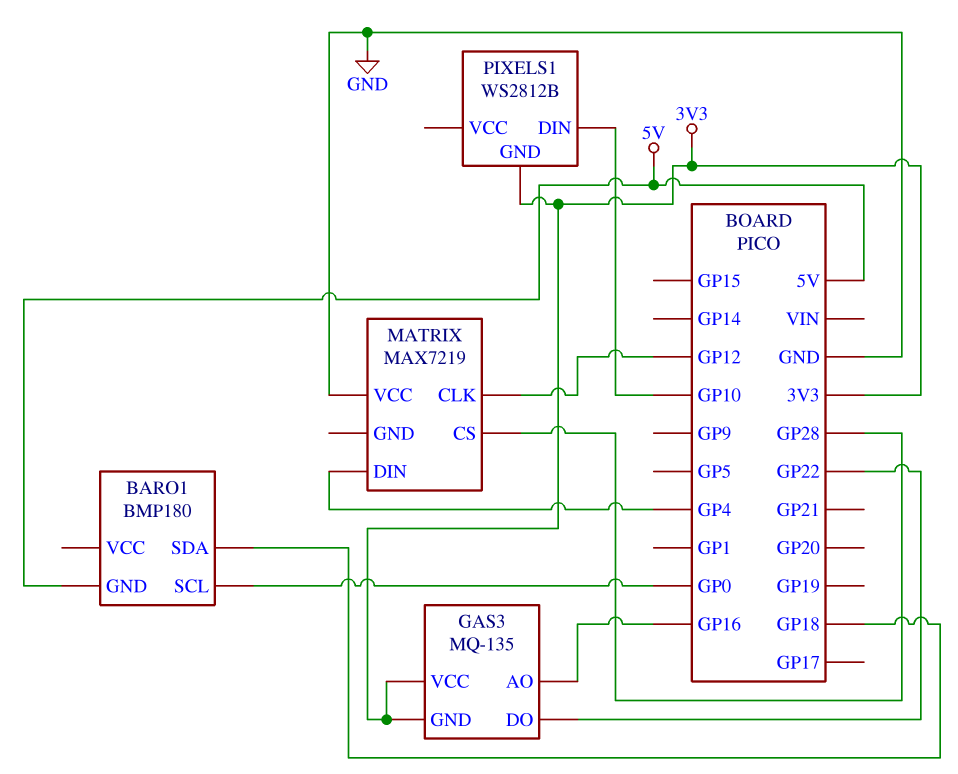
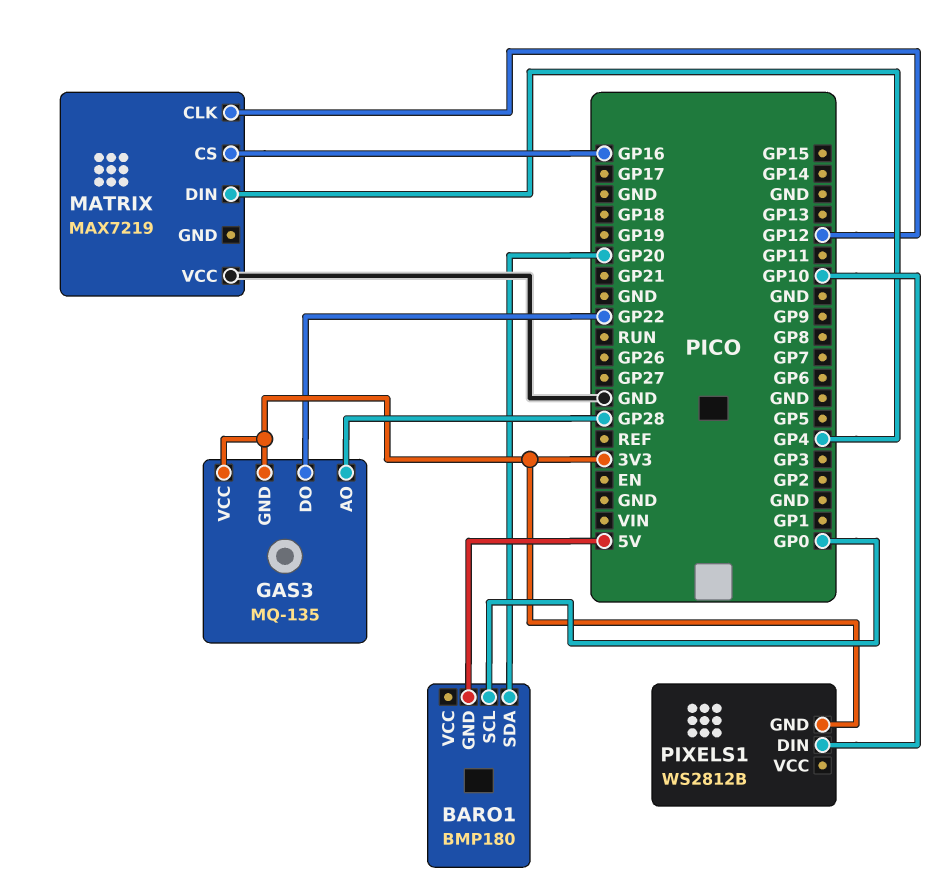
BARO1 pin SDA: GP18 -> GP20
GAS3 pin AO: GP16 -> GP28
MATRIX pin CS: GP28 -> GP16

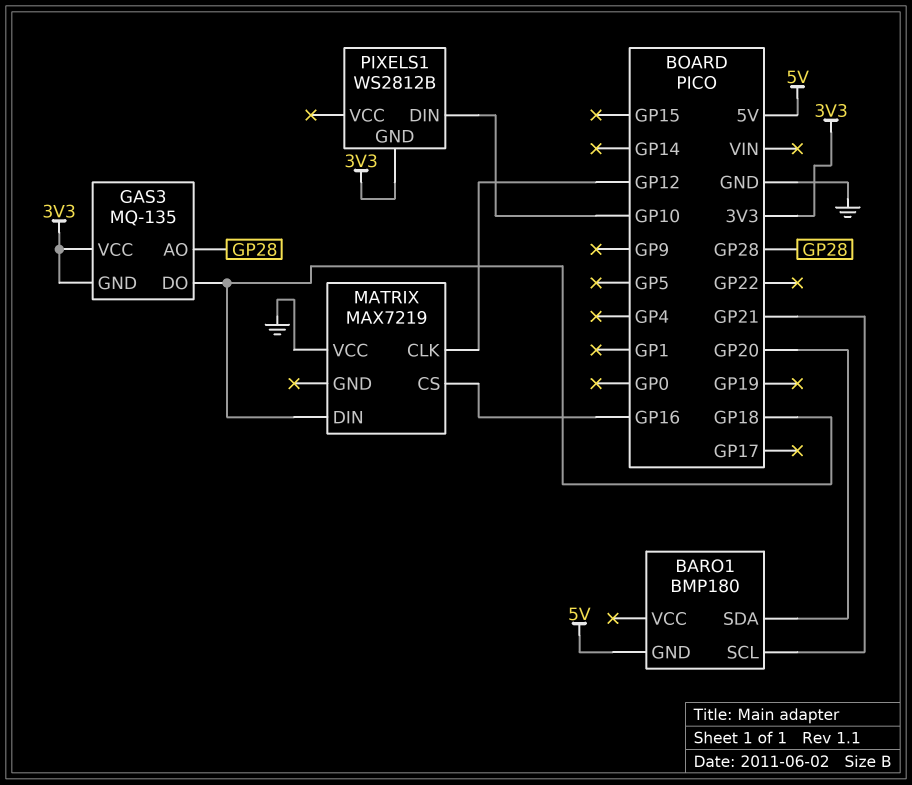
BARO1 pin SCL: GP0 -> GP21
GAS3 pin DO: GP22 -> GP18
MATRIX pin DIN: GP4 -> GP18

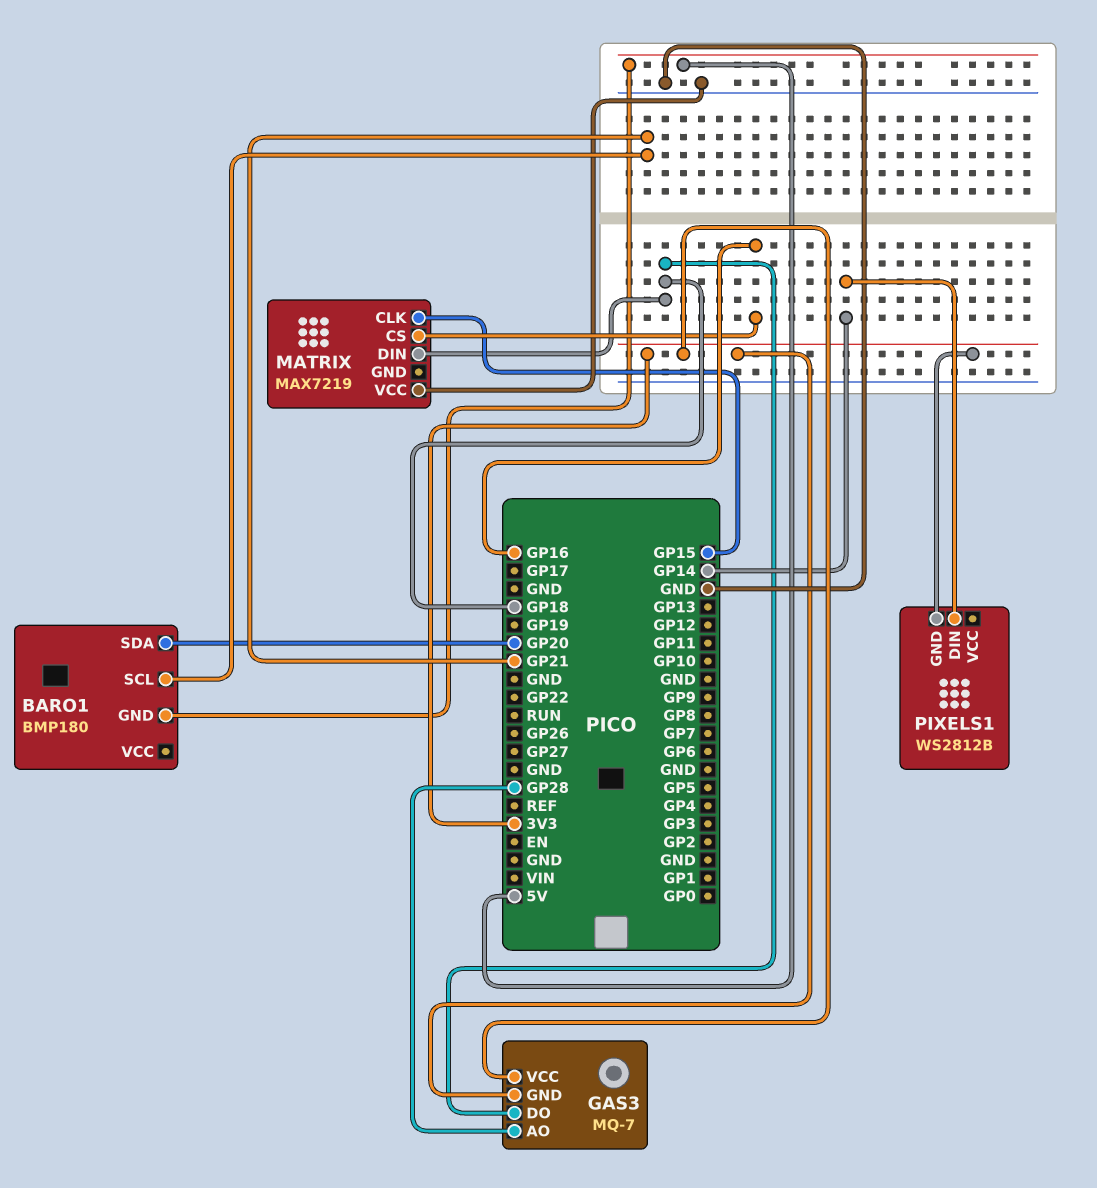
GAS3: MQ-135 -> MQ-7
MATRIX pin CLK: GP12 -> GP15
PIXELS1 pin DIN: GP10 -> GP14

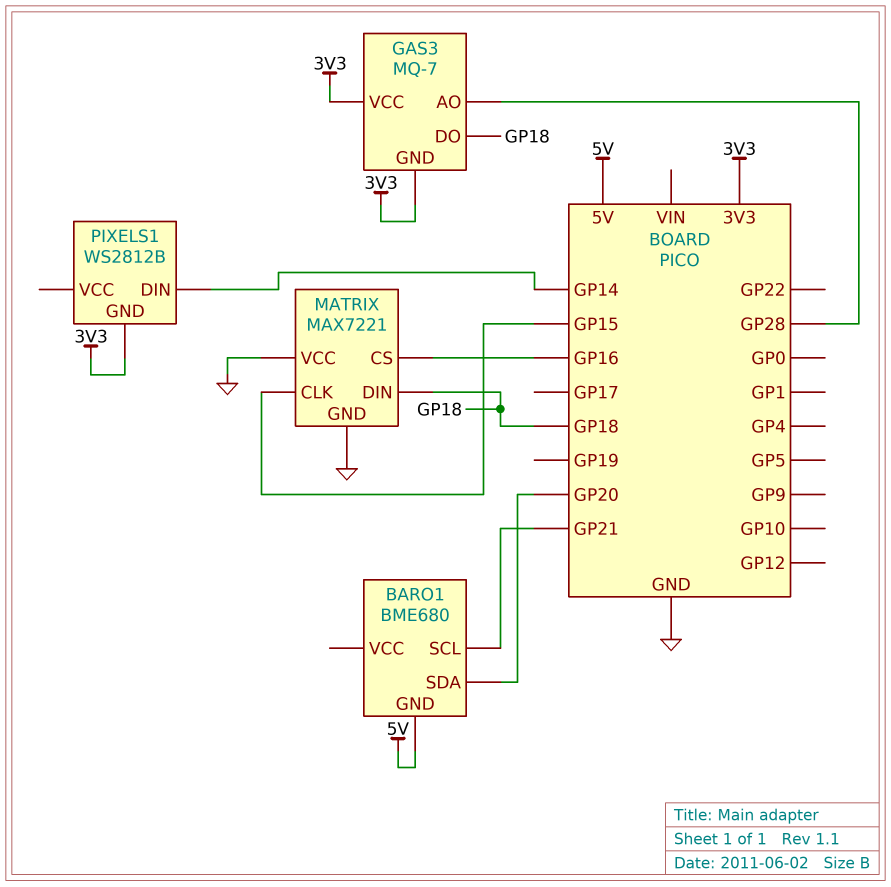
BARO1: BMP180 -> BME680
MATRIX: MAX7219 -> MAX7221
MATRIX pin GND: none -> GND

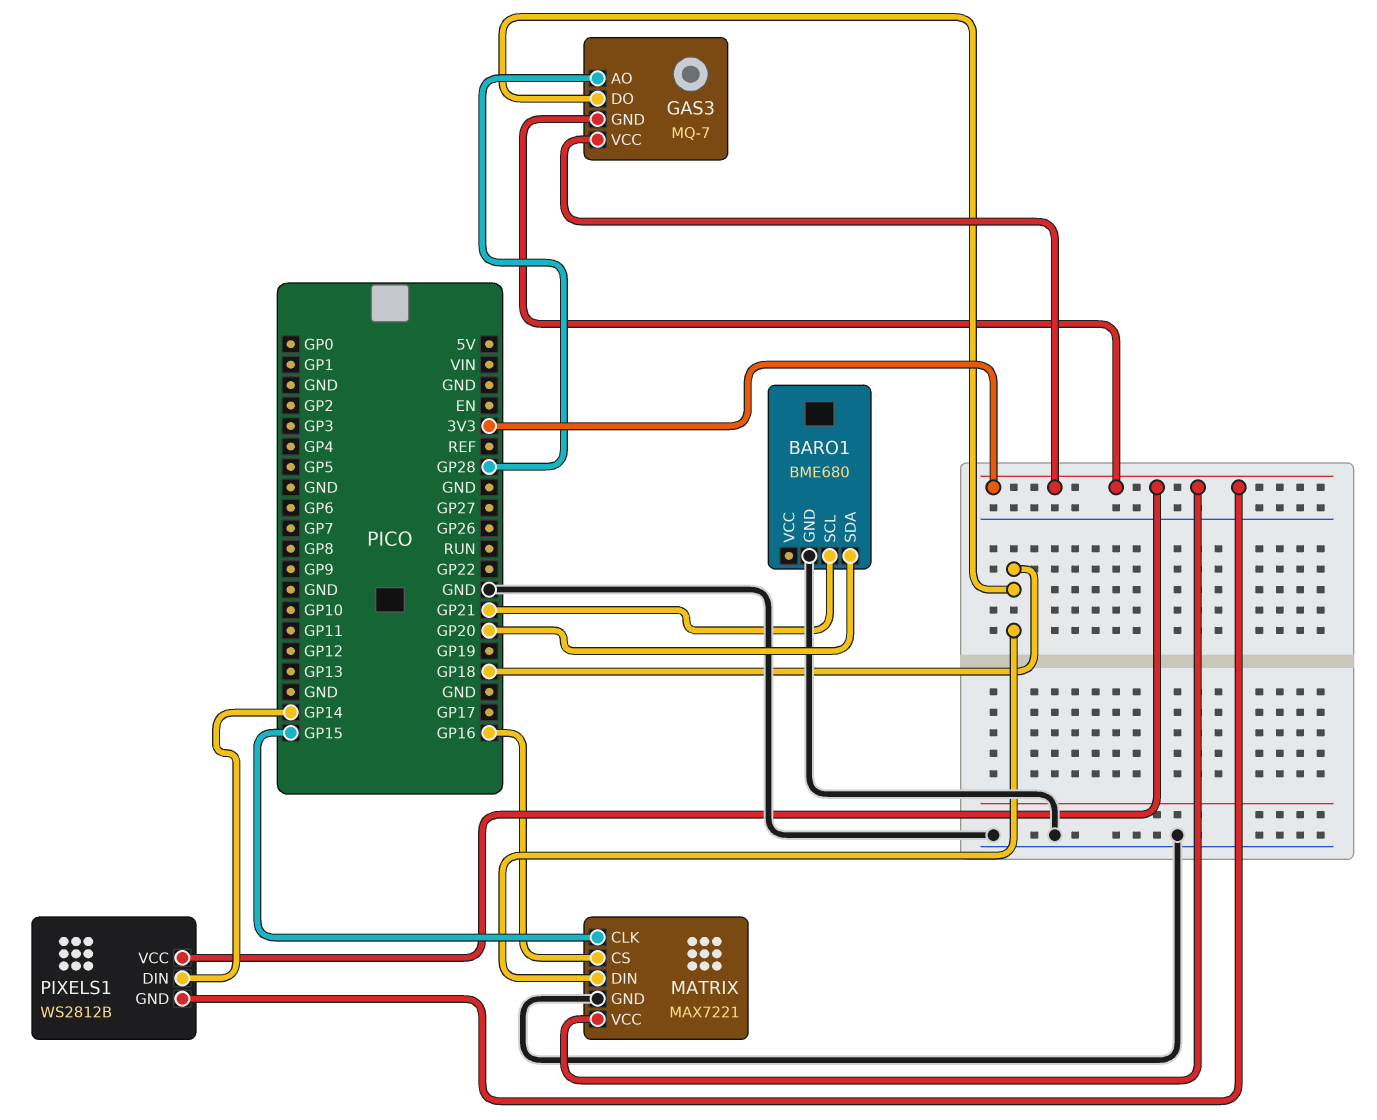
BARO1 pin GND: 5V -> GND
MATRIX pin VCC: GND -> 3V3
PIXELS1 pin VCC: none -> 3V3

